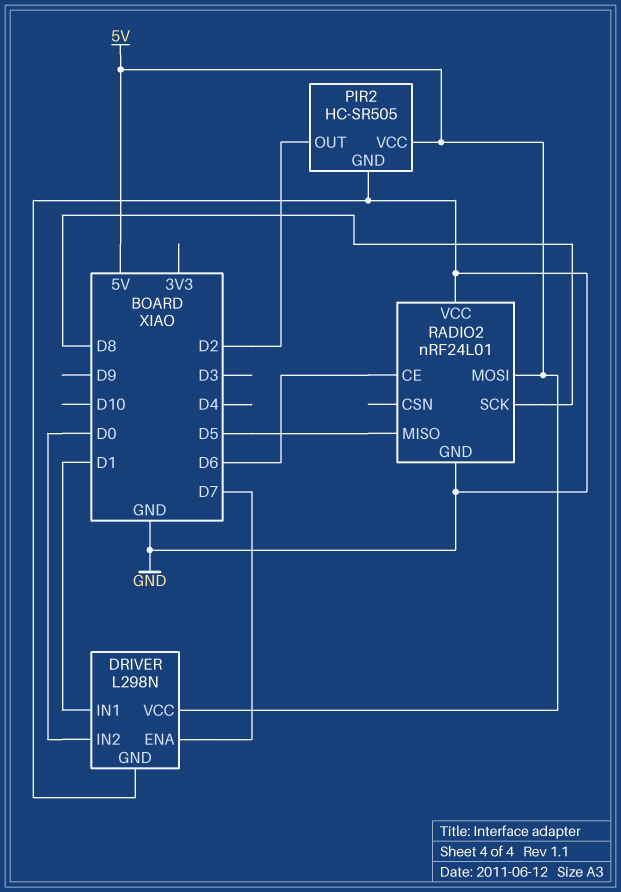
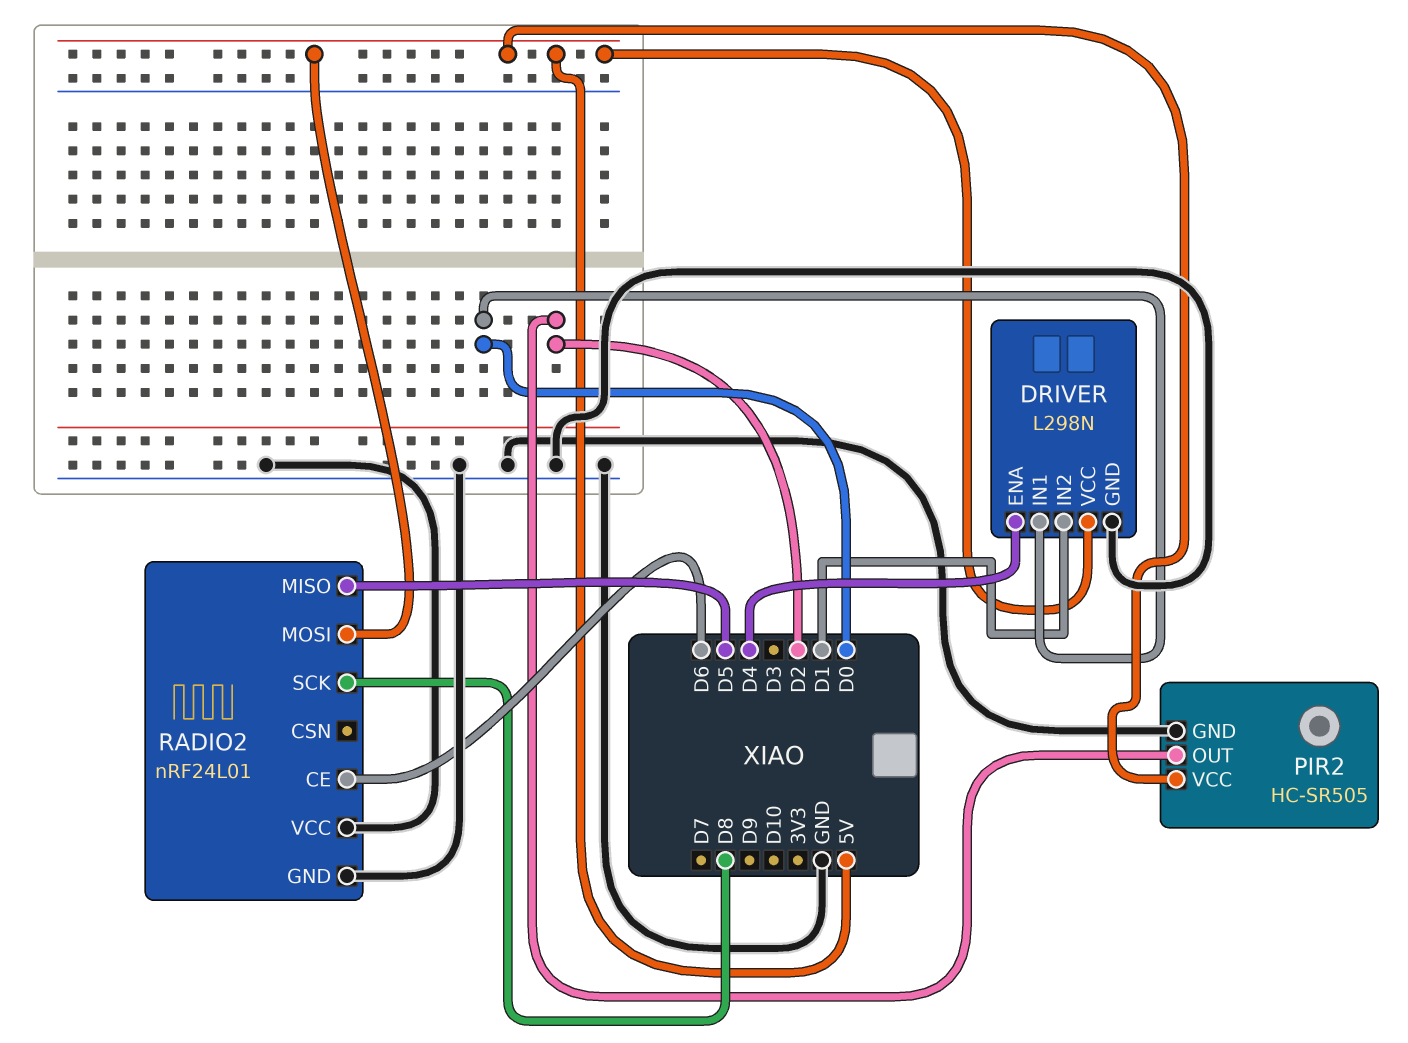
DRIVER pin ENA: D7 -> D4
DRIVER pin IN1: D1 -> D0
DRIVER pin IN2: D0 -> D1

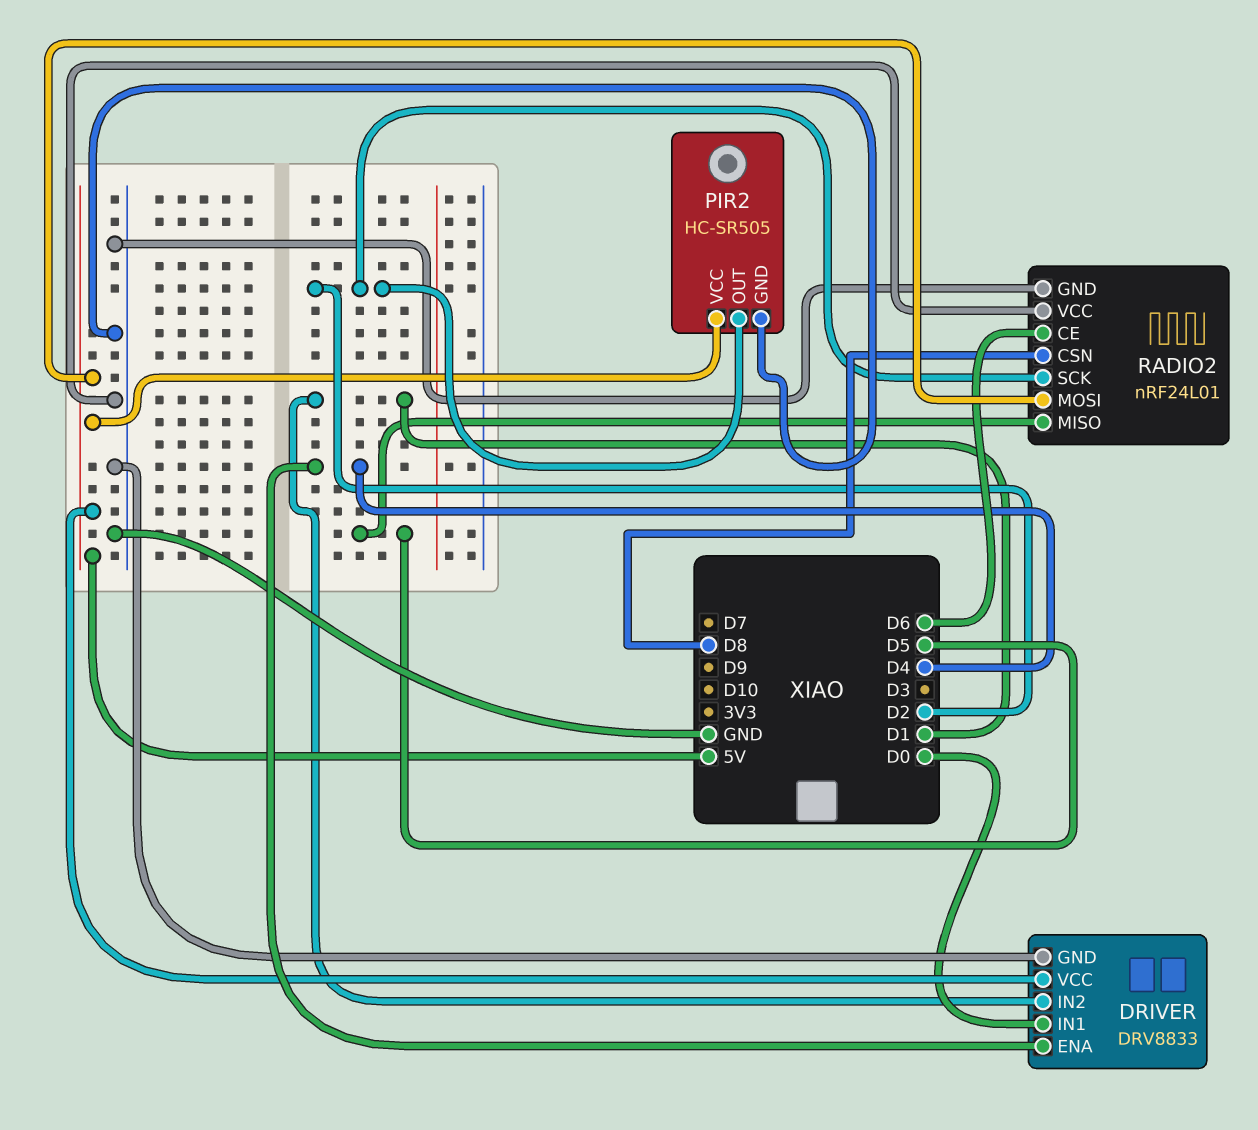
DRIVER: L298N -> DRV8833
RADIO2 pin CSN: none -> D8
RADIO2 pin SCK: D8 -> D2

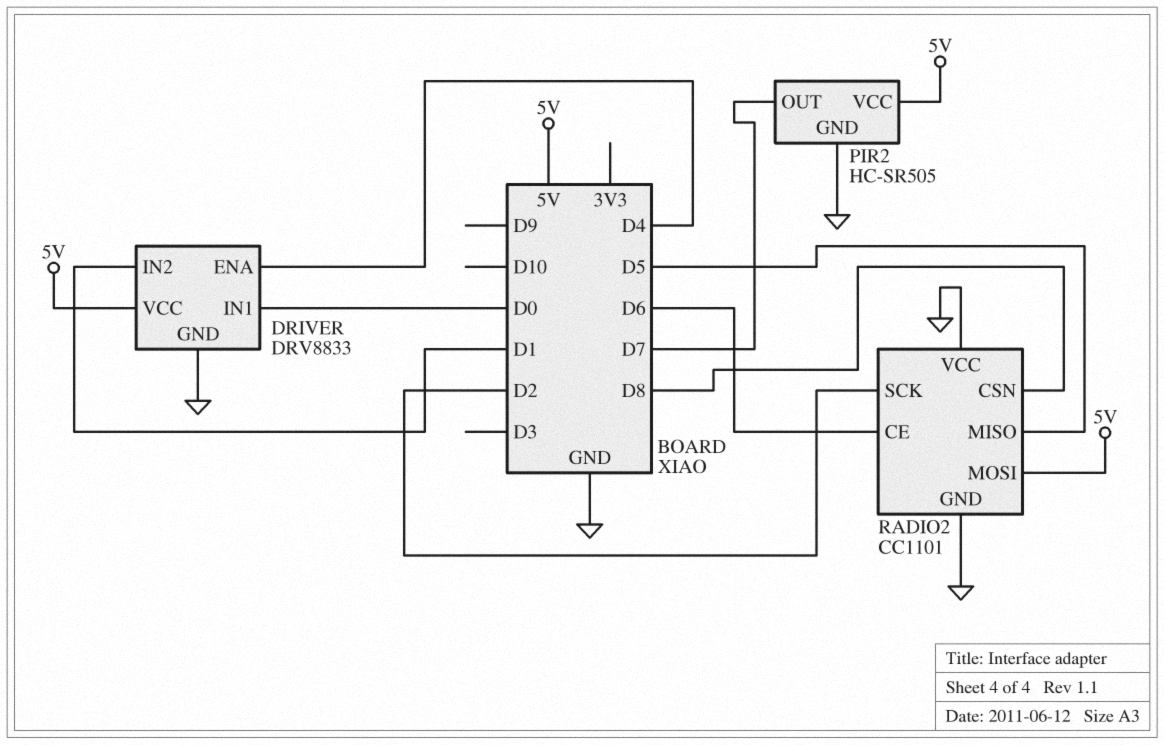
PIR2 pin OUT: D2 -> D7
RADIO2: nRF24L01 -> CC1101

